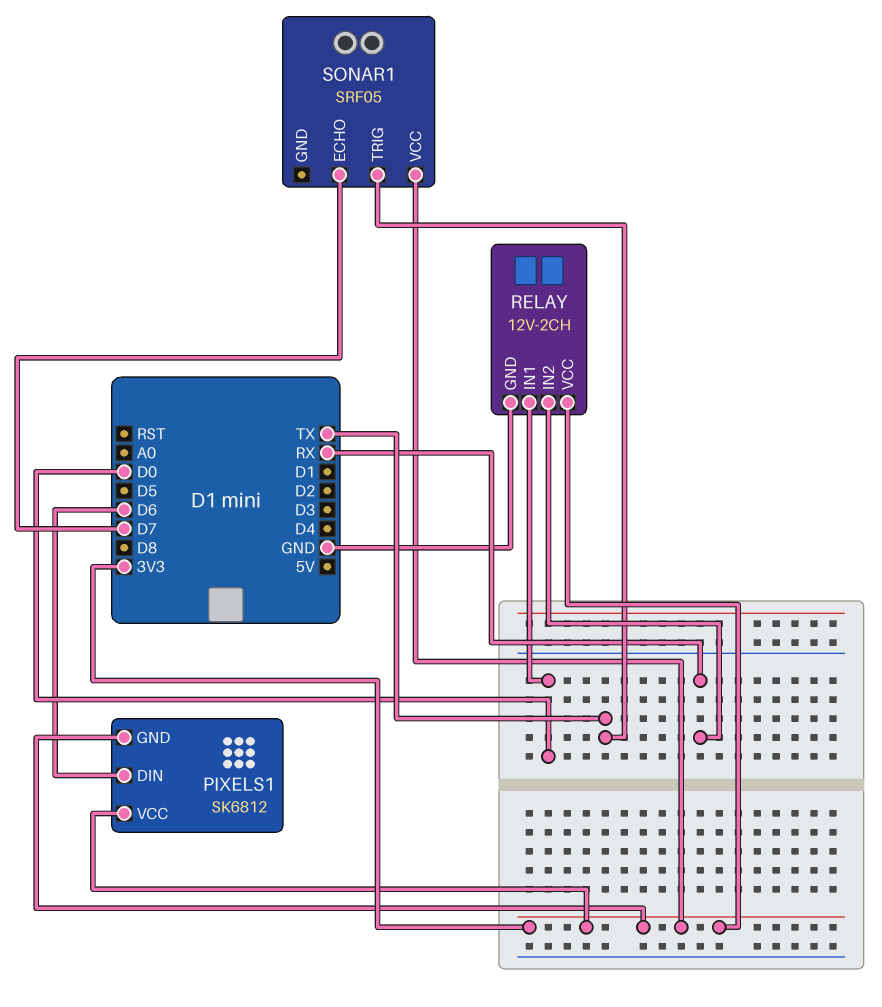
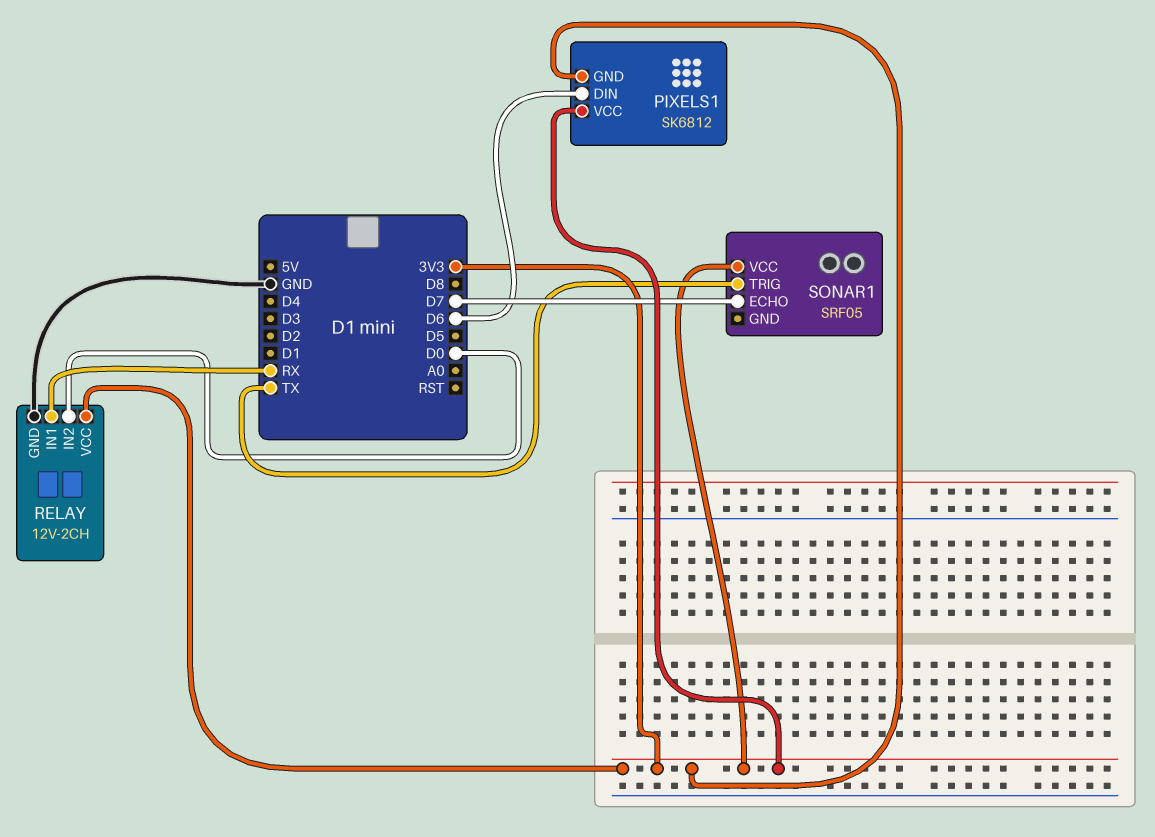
RELAY pin IN1: D0 -> RX
RELAY pin IN2: RX -> D0

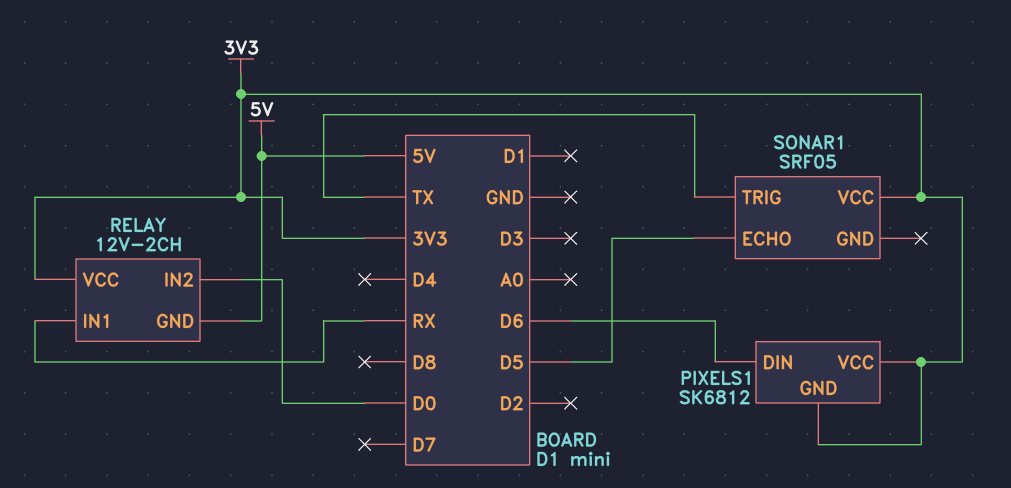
RELAY pin GND: GND -> 5V
SONAR1 pin ECHO: D7 -> D5

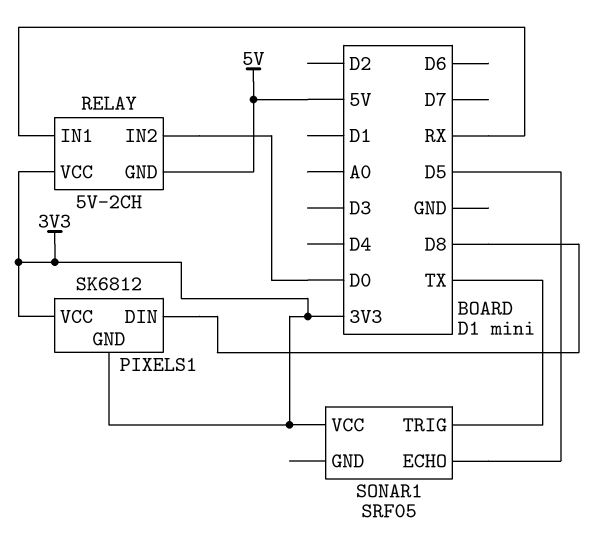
PIXELS1 pin DIN: D6 -> D8
RELAY: 12V-2CH -> 5V-2CH

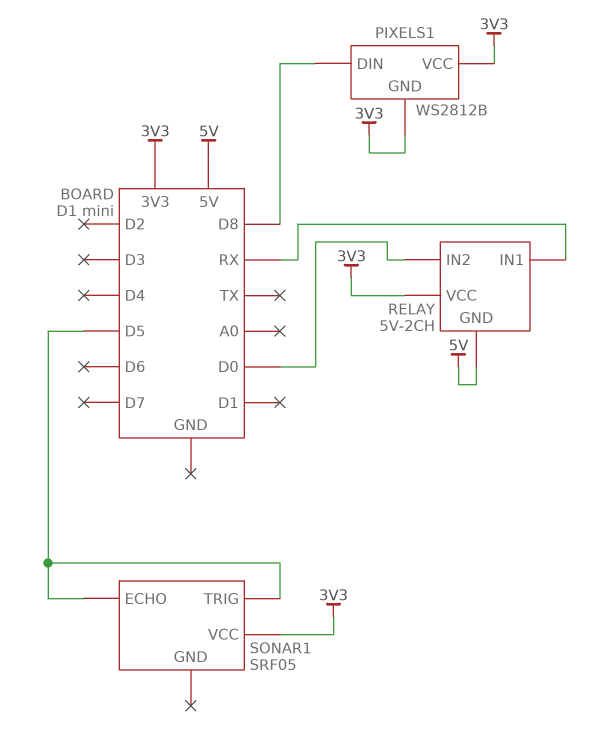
PIXELS1: SK6812 -> WS2812B
SONAR1 pin TRIG: TX -> D5

